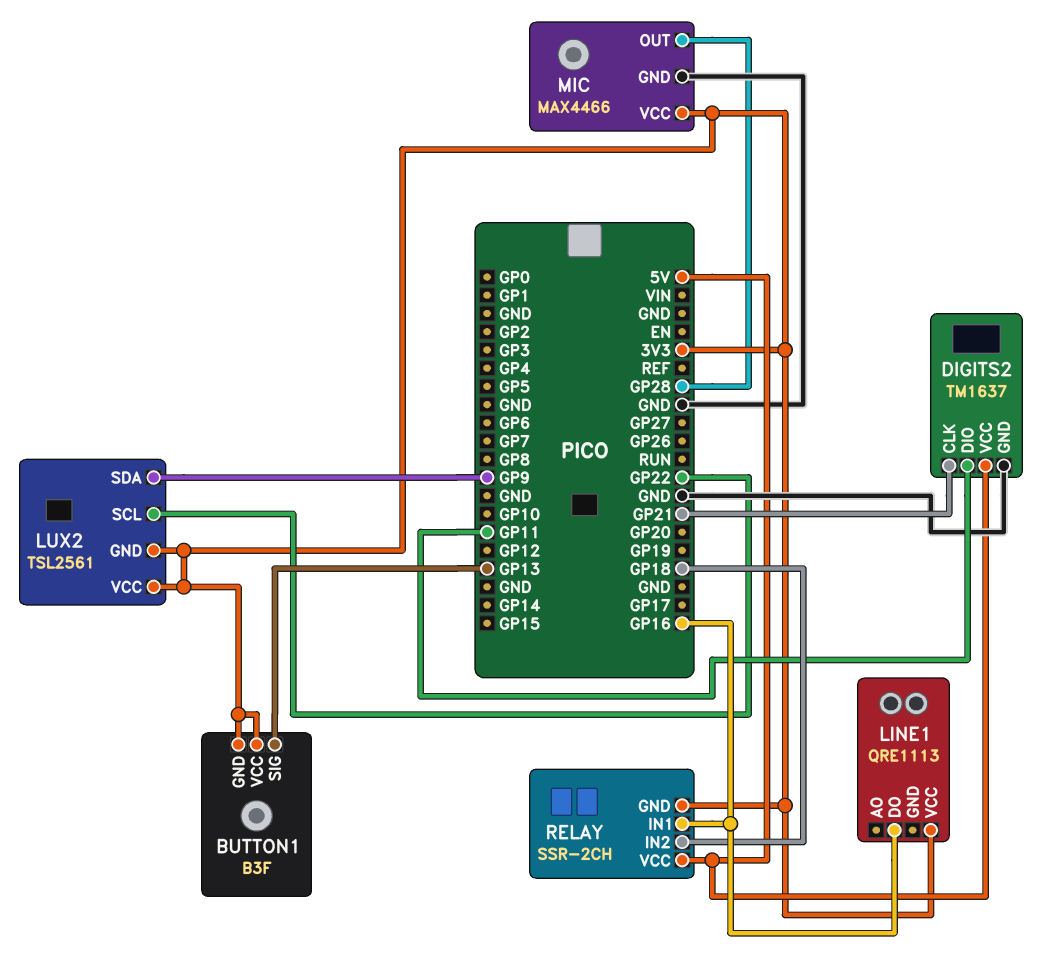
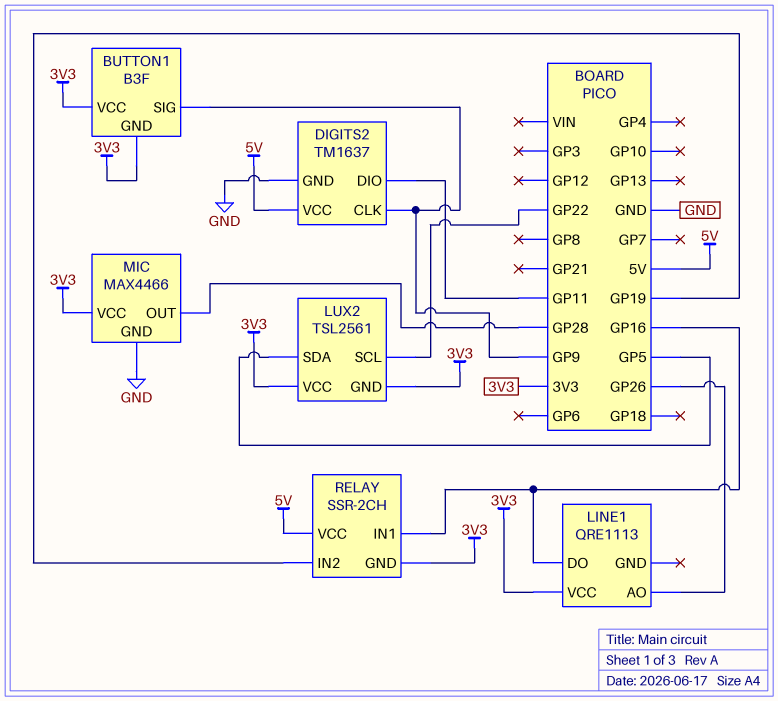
BUTTON1 pin SIG: GP13 -> GP9
DIGITS2 pin CLK: GP21 -> GP9
LINE1 pin AO: none -> GP26
LUX2 pin SDA: GP9 -> GP5
RELAY pin IN2: GP18 -> GP19

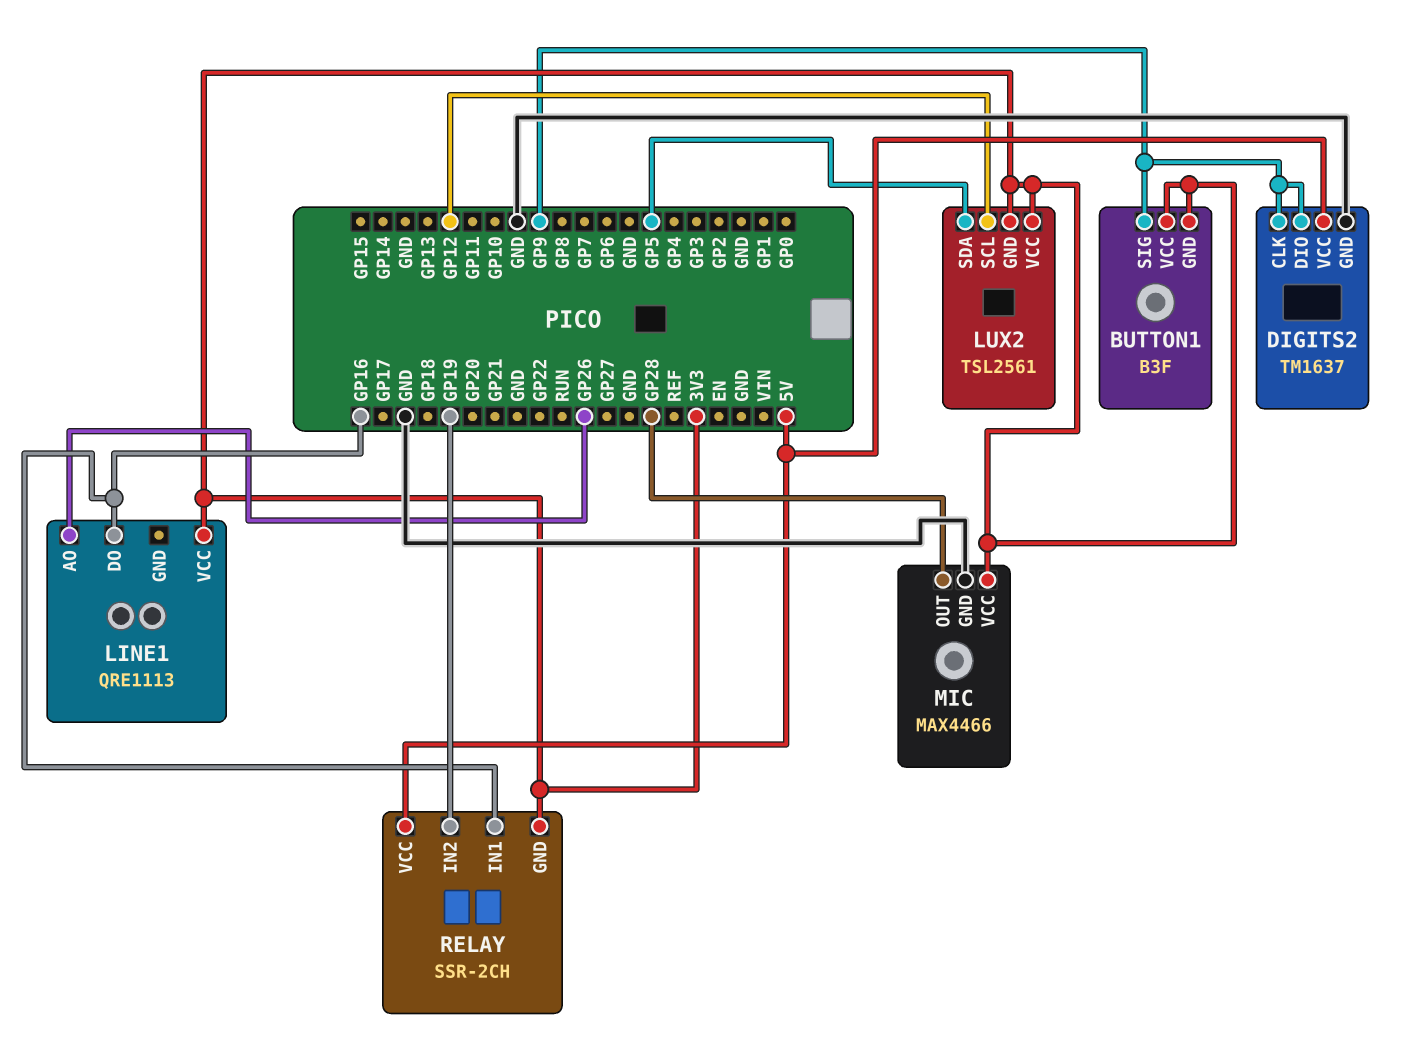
DIGITS2 pin DIO: GP11 -> GP9
LUX2 pin SCL: GP22 -> GP12

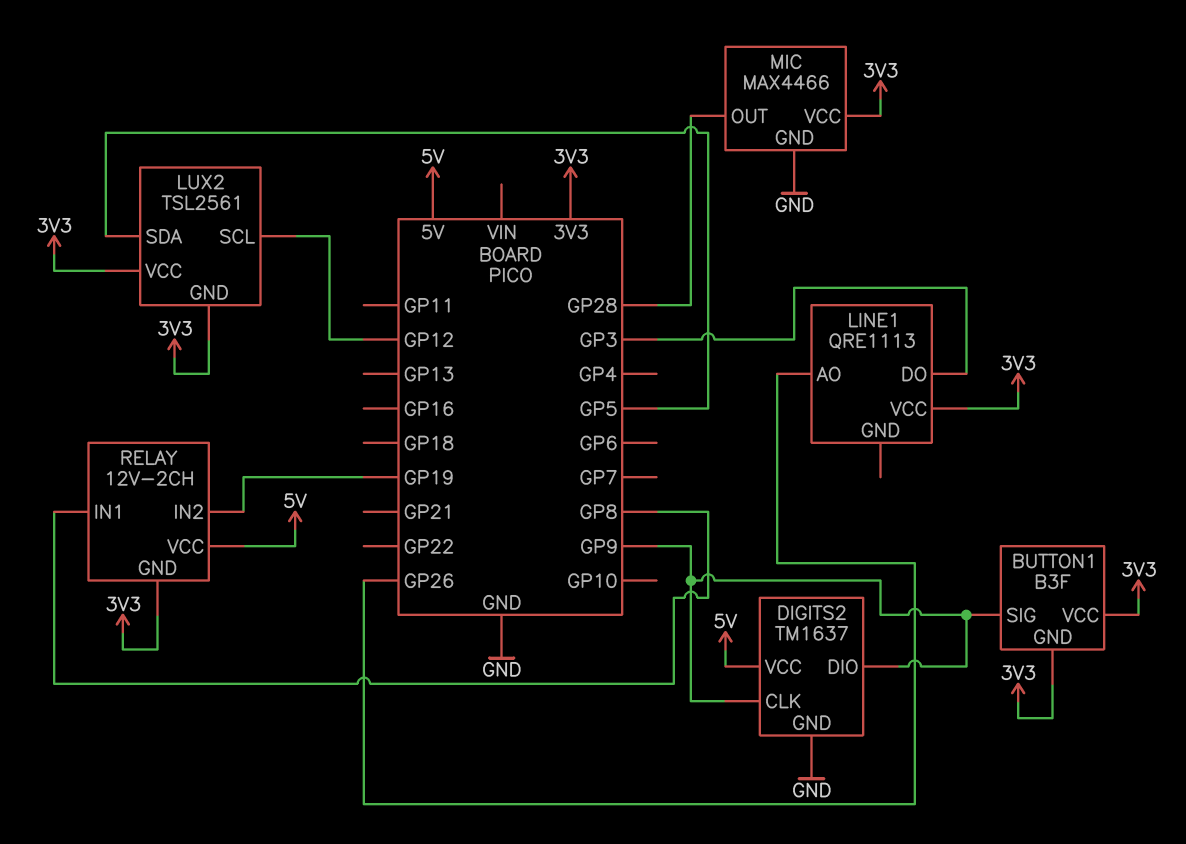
LINE1 pin DO: GP16 -> GP3
RELAY: SSR-2CH -> 12V-2CH
RELAY pin IN1: GP16 -> GP8

